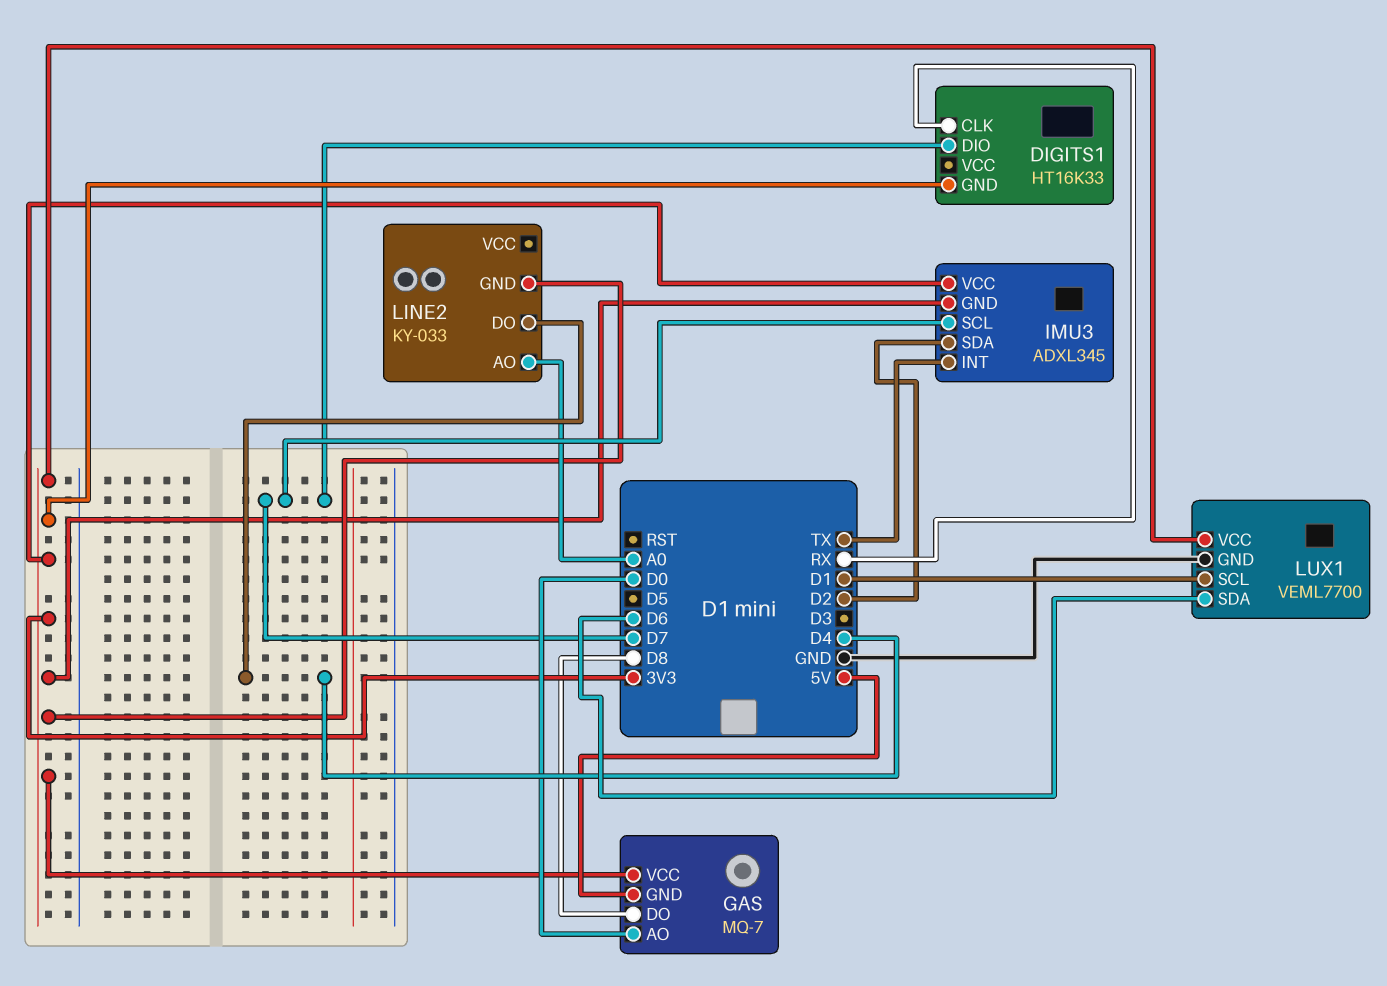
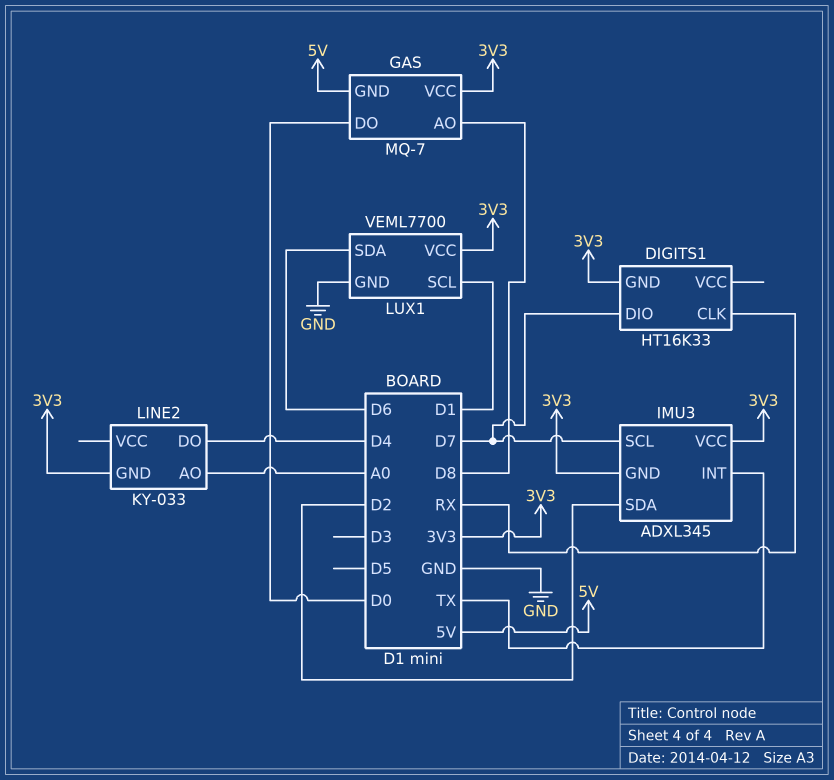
GAS pin AO: D0 -> D8
GAS pin DO: D8 -> D0

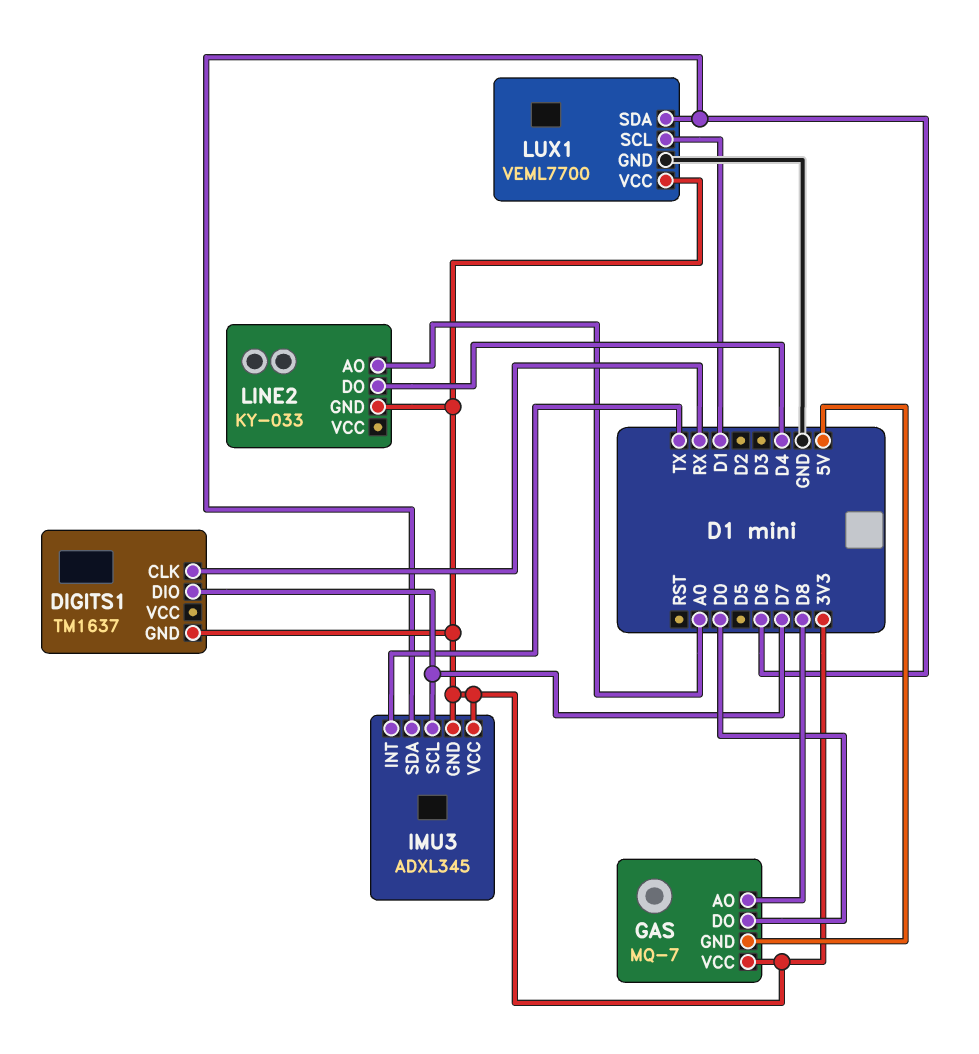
DIGITS1: HT16K33 -> TM1637
IMU3 pin SDA: D2 -> D6

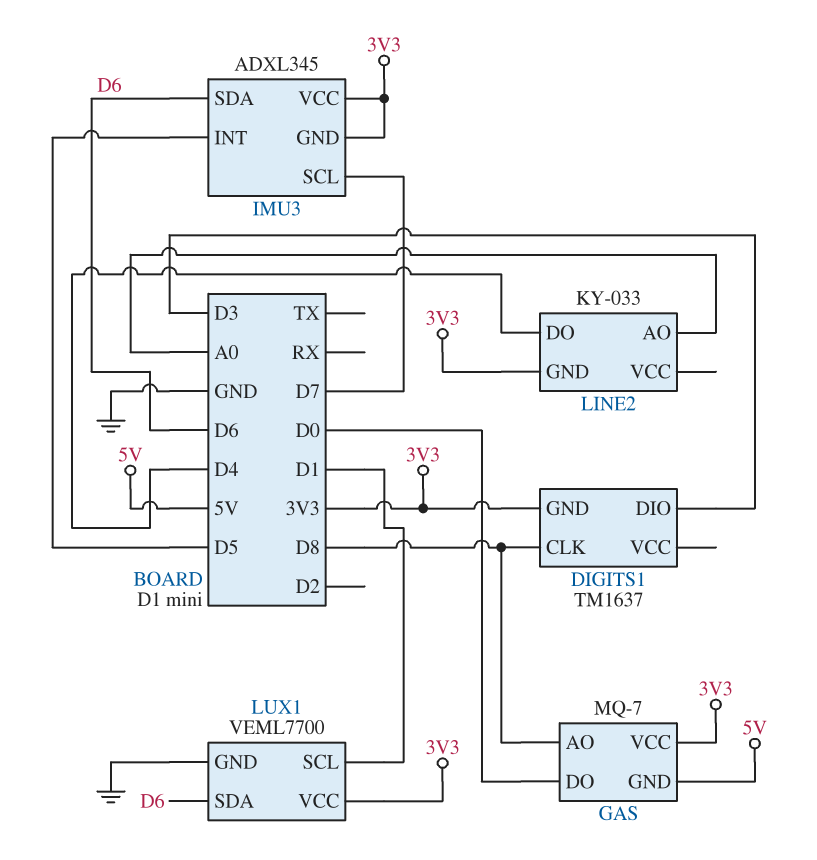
DIGITS1 pin CLK: RX -> D8
DIGITS1 pin DIO: D7 -> D3
IMU3 pin INT: TX -> D5

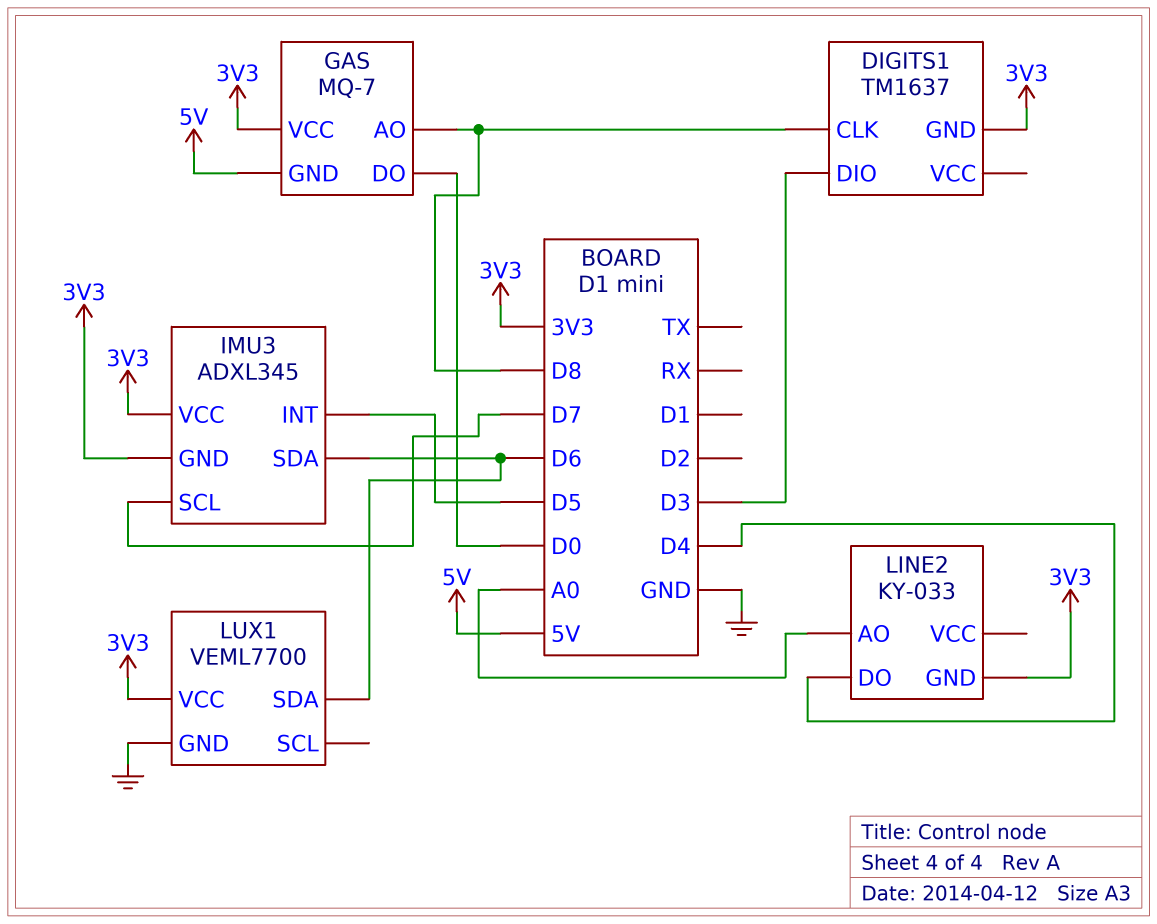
LUX1 pin SCL: D1 -> none

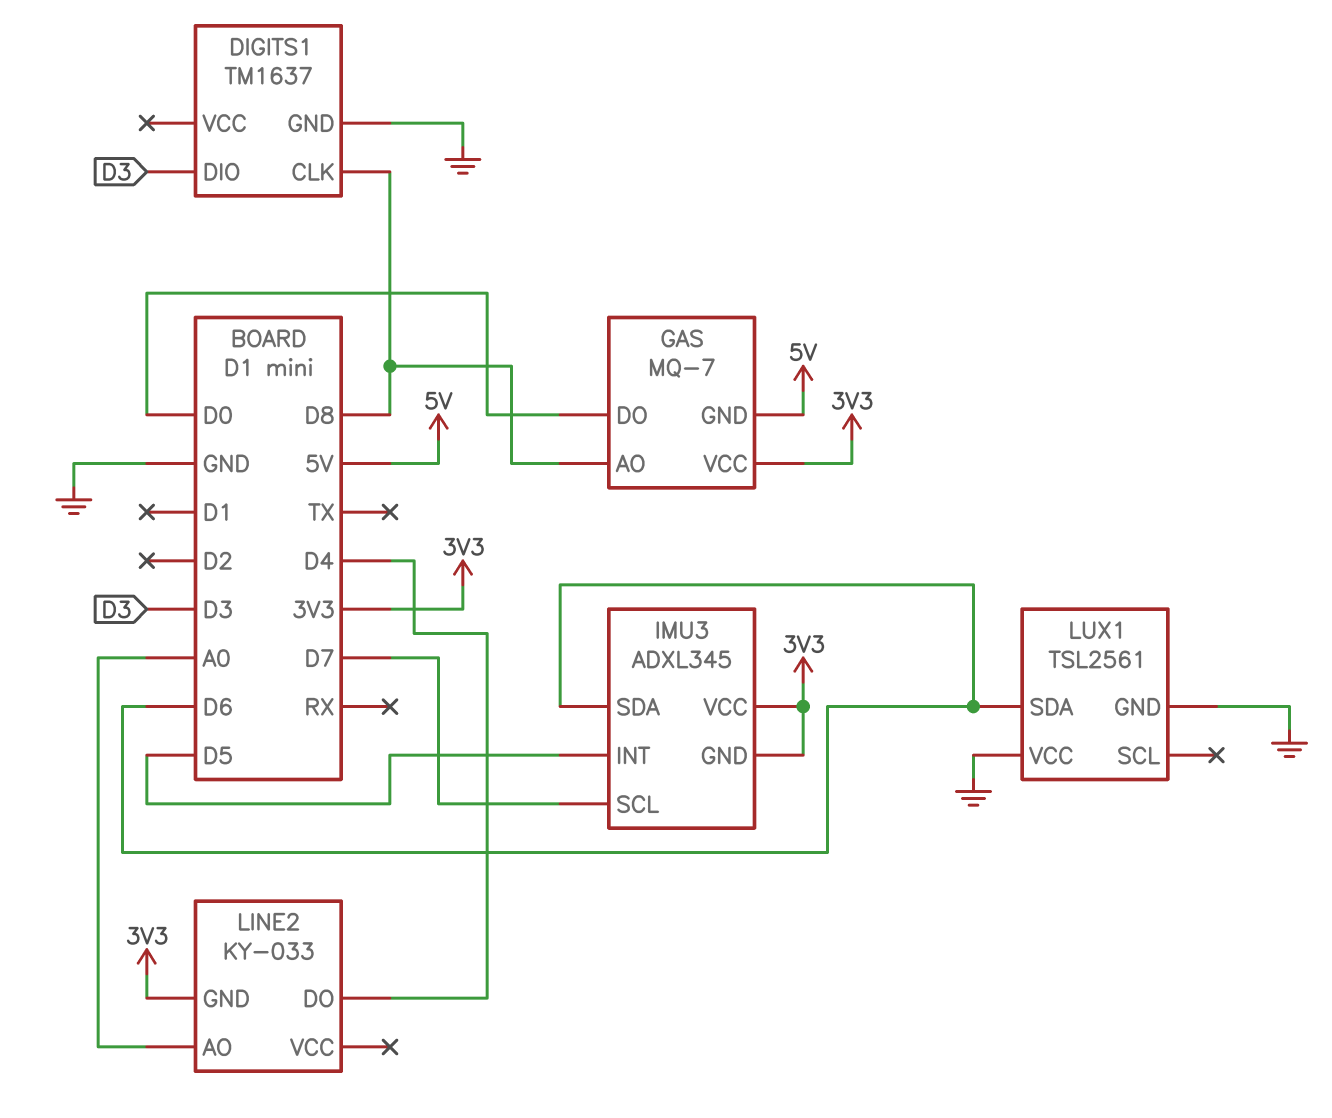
DIGITS1 pin GND: 3V3 -> GND
LUX1: VEML7700 -> TSL2561
LUX1 pin VCC: 3V3 -> GND

